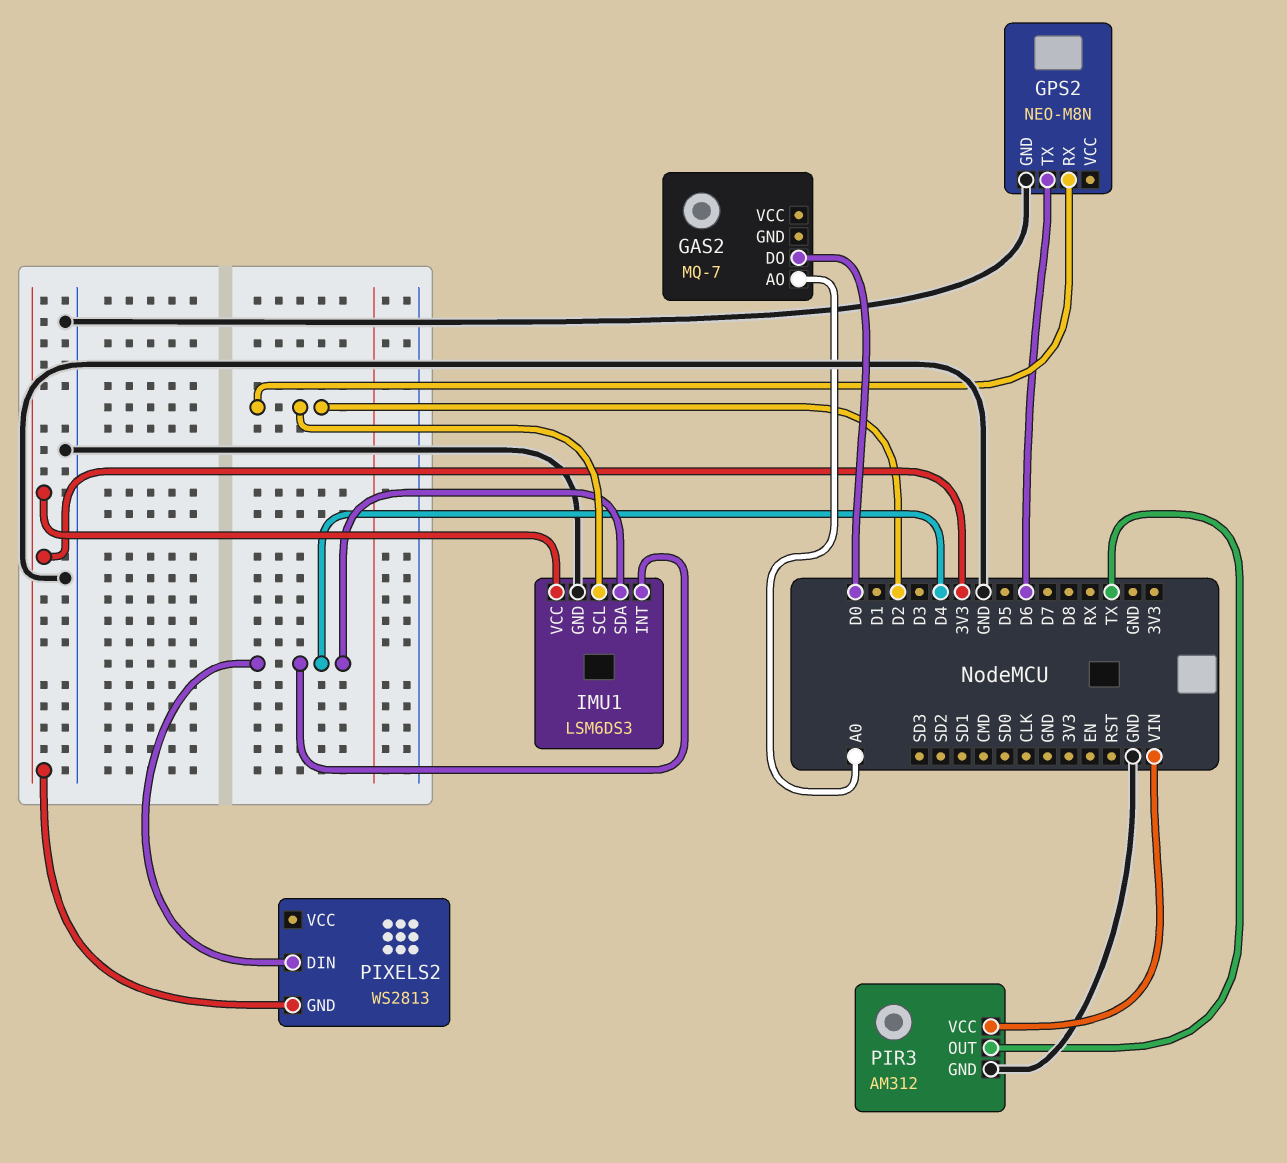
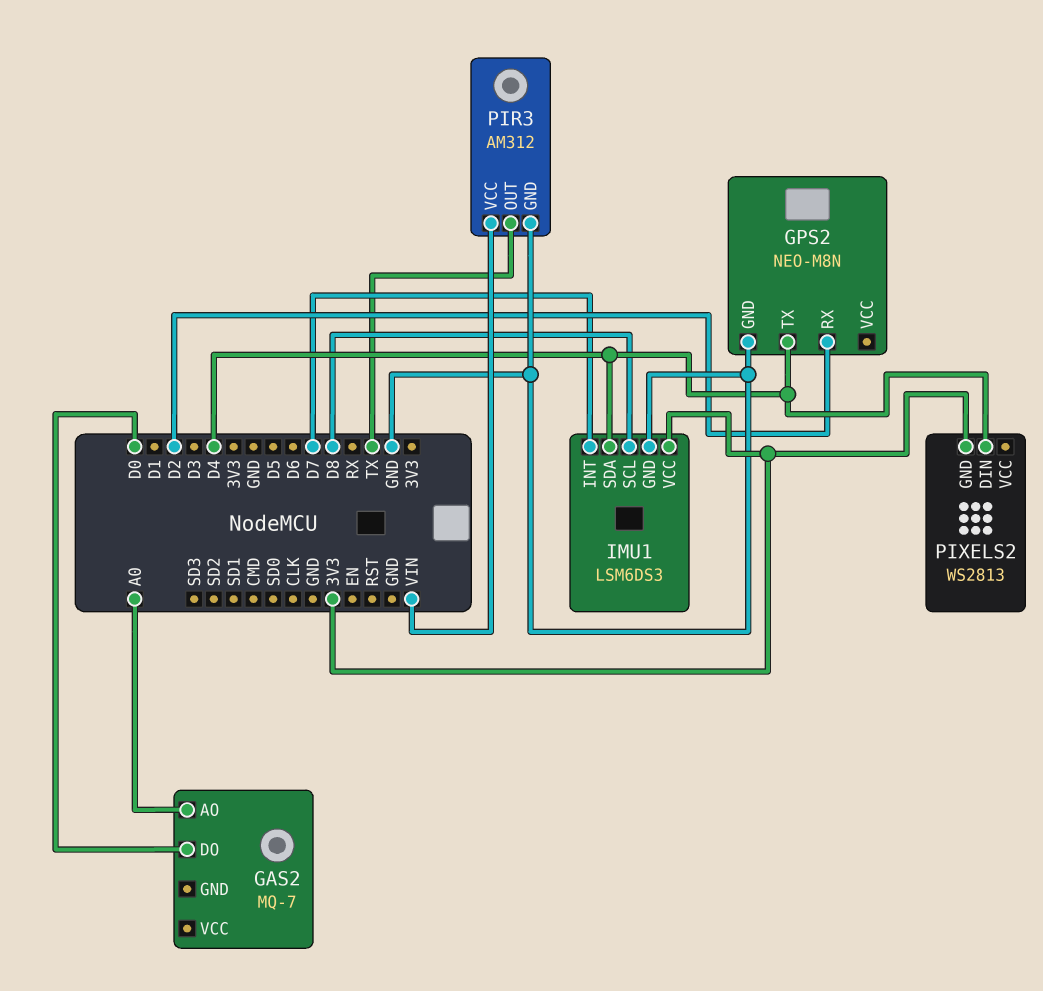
GPS2 pin TX: D6 -> D4
IMU1 pin INT: D4 -> D7
IMU1 pin SCL: D2 -> D8

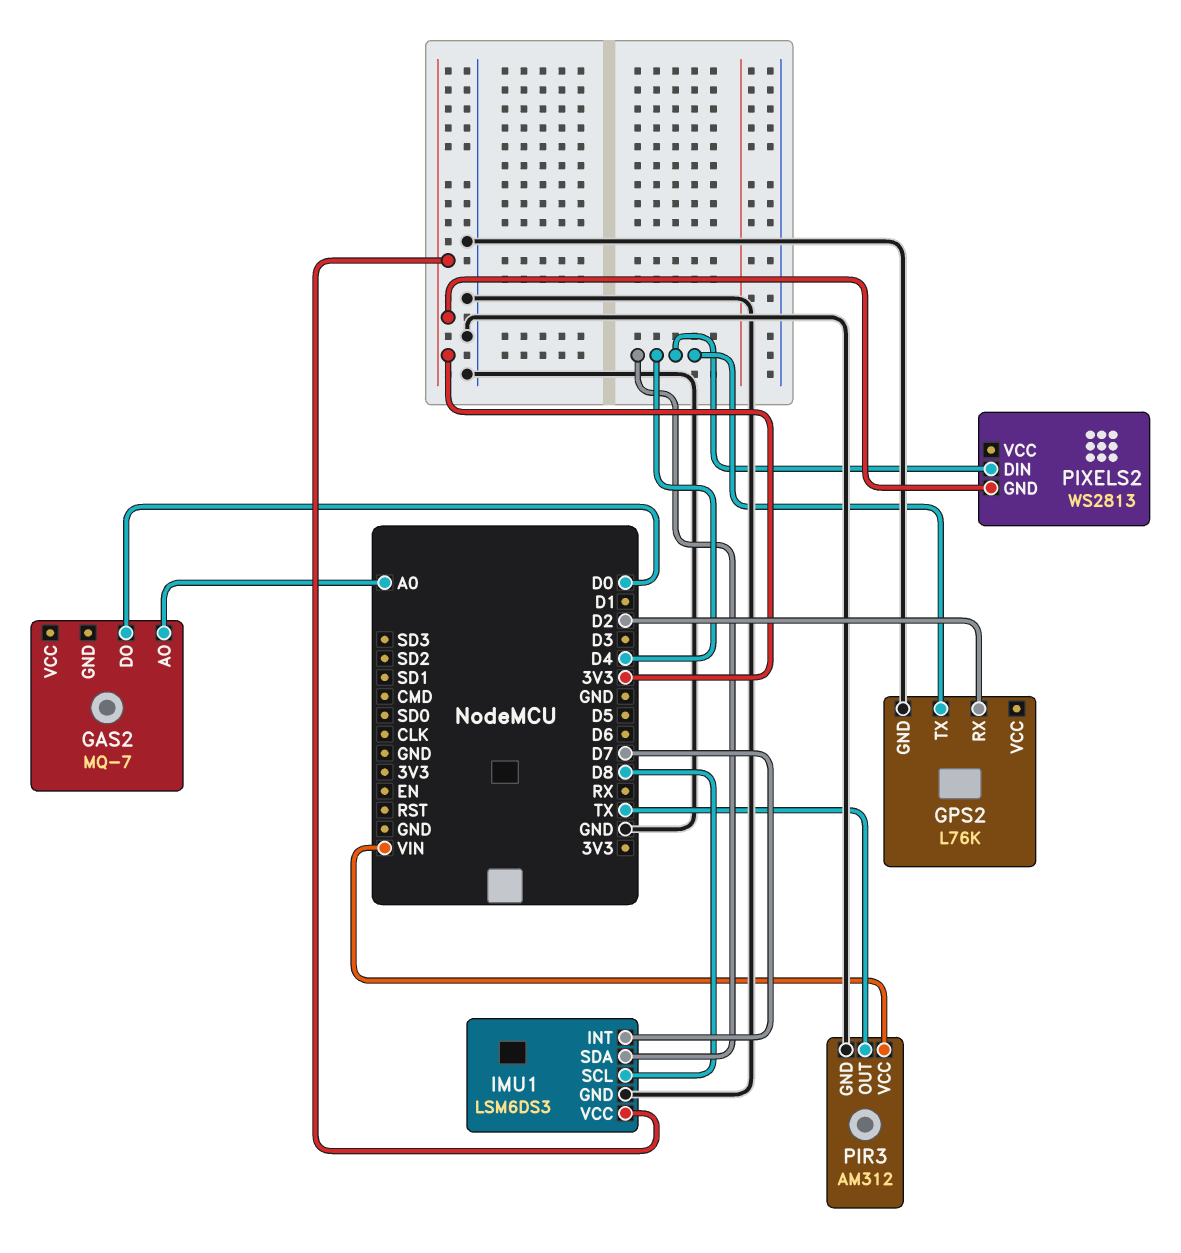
GPS2: NEO-M8N -> L76K

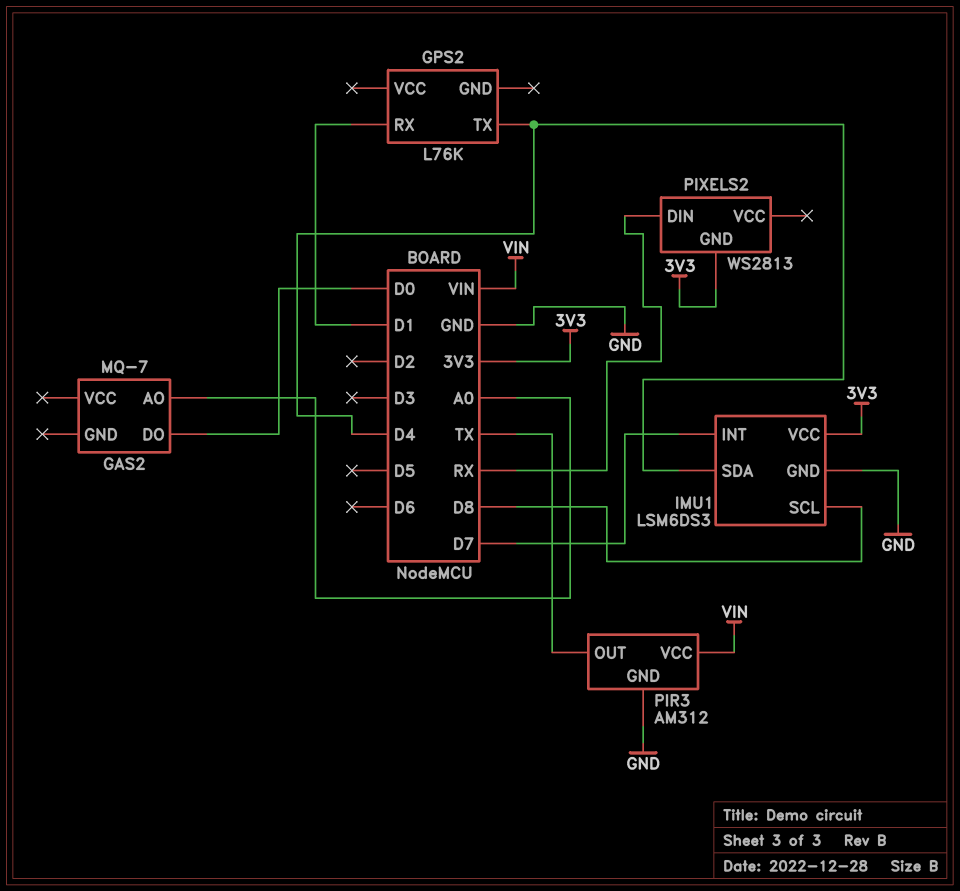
GPS2 pin GND: GND -> none
GPS2 pin RX: D2 -> D1
PIXELS2 pin DIN: D4 -> RX

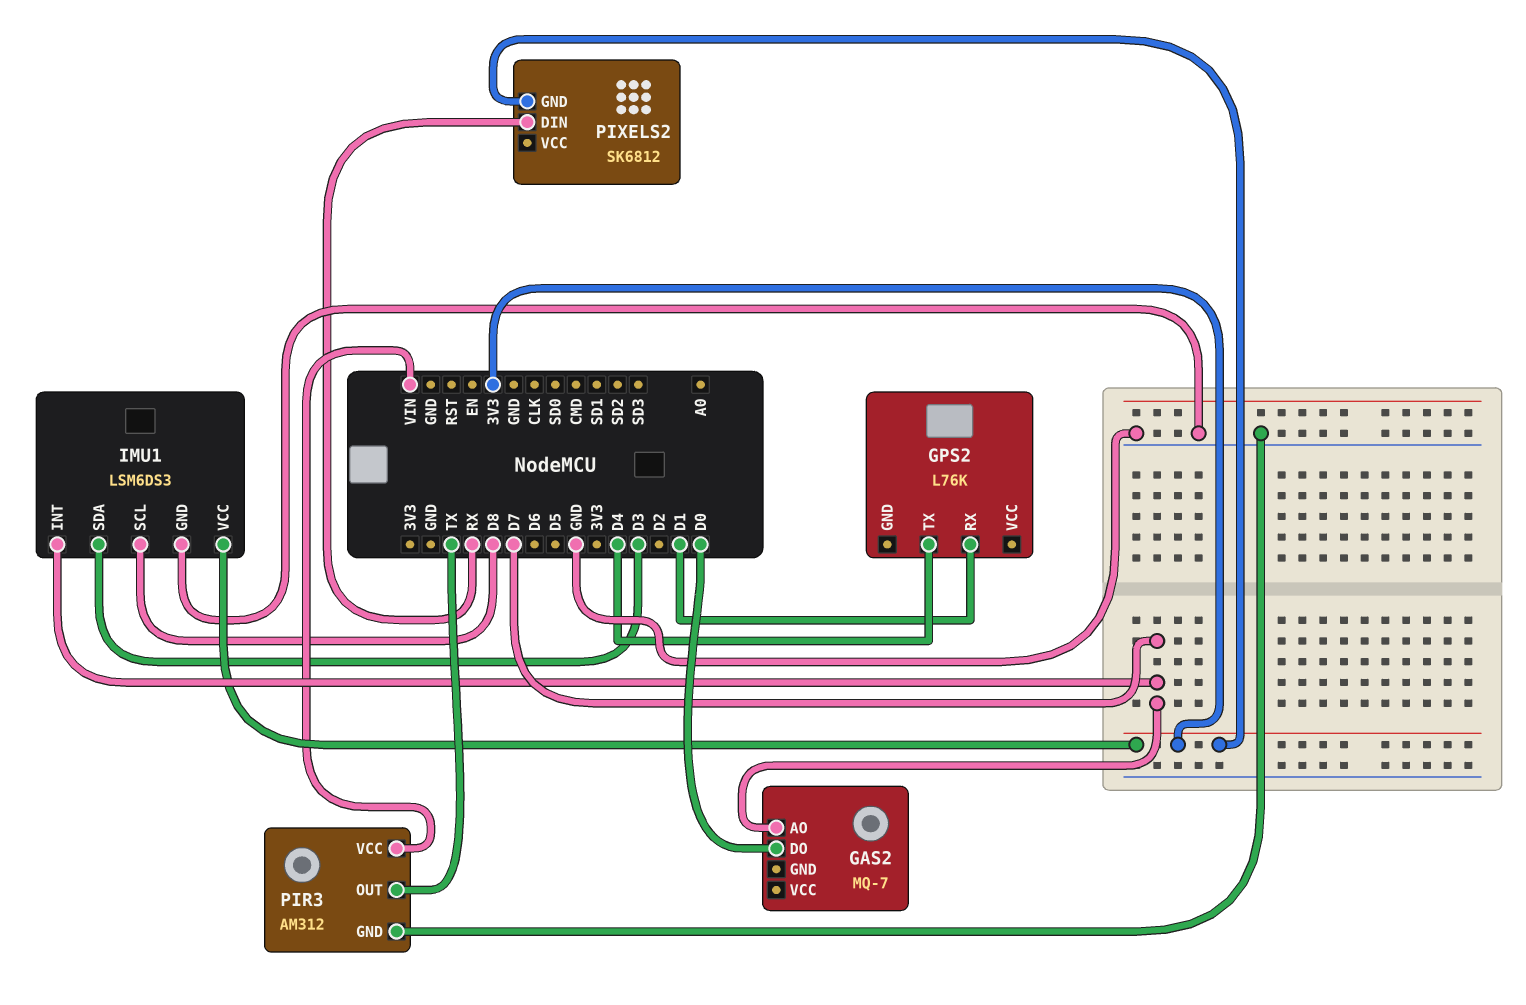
GAS2 pin AO: A0 -> D7
IMU1 pin SDA: D4 -> D3
PIXELS2: WS2813 -> SK6812

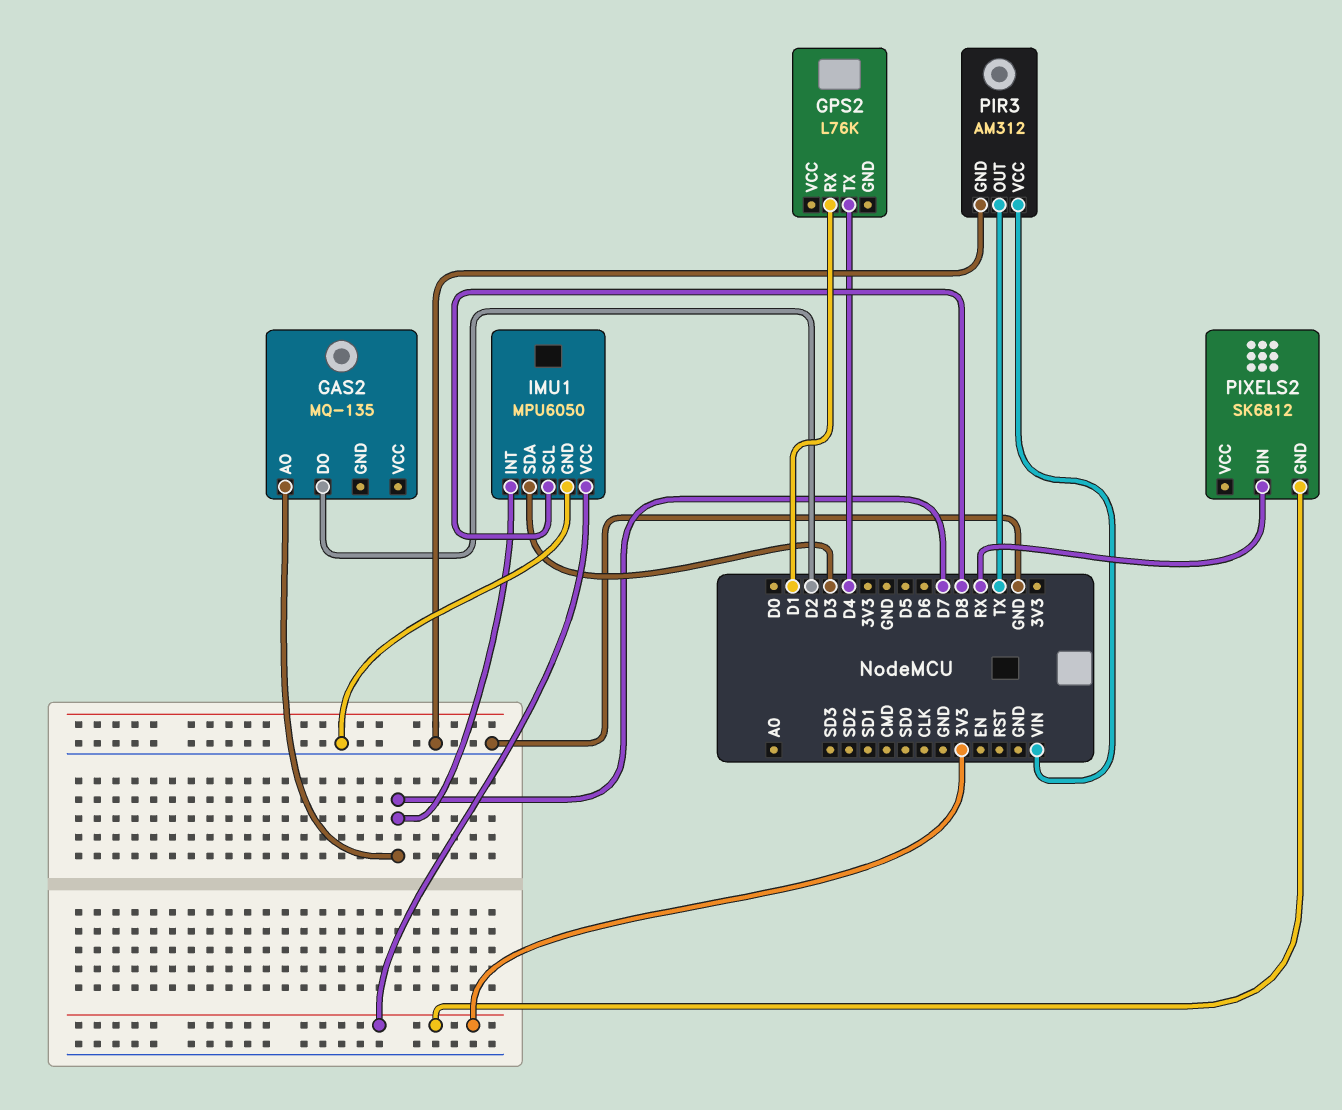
GAS2: MQ-7 -> MQ-135
GAS2 pin DO: D0 -> D2
IMU1: LSM6DS3 -> MPU6050

